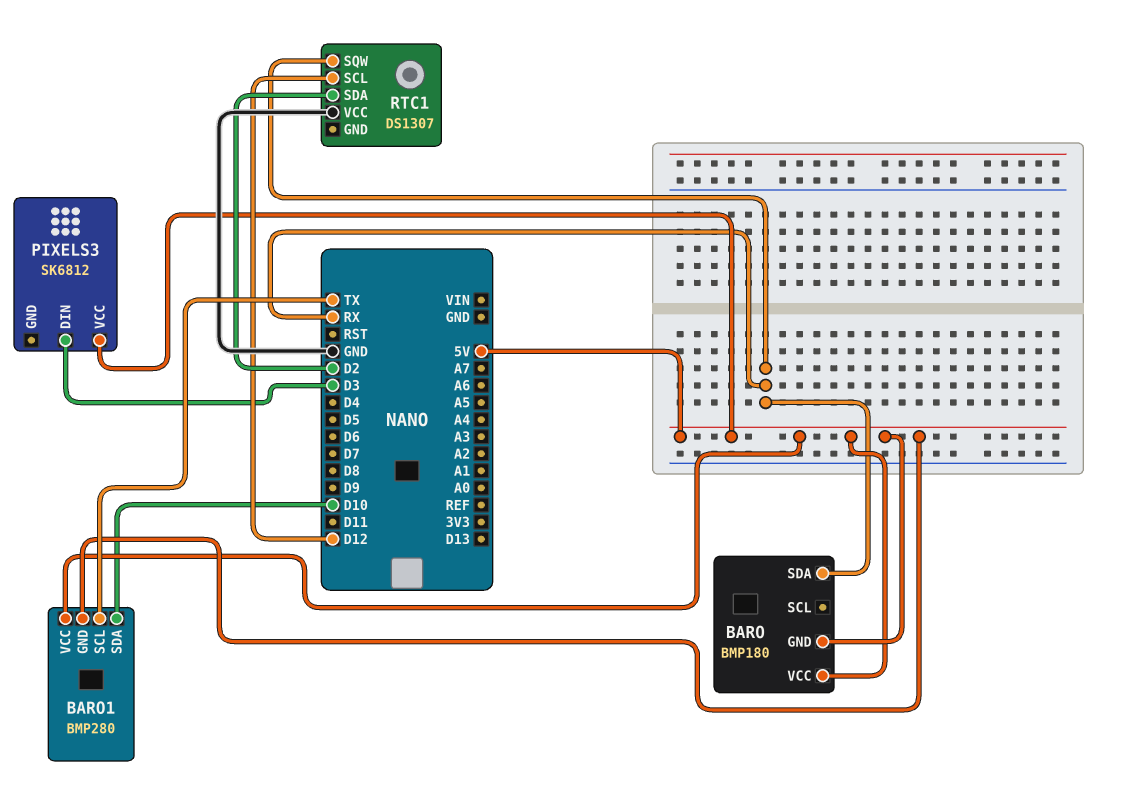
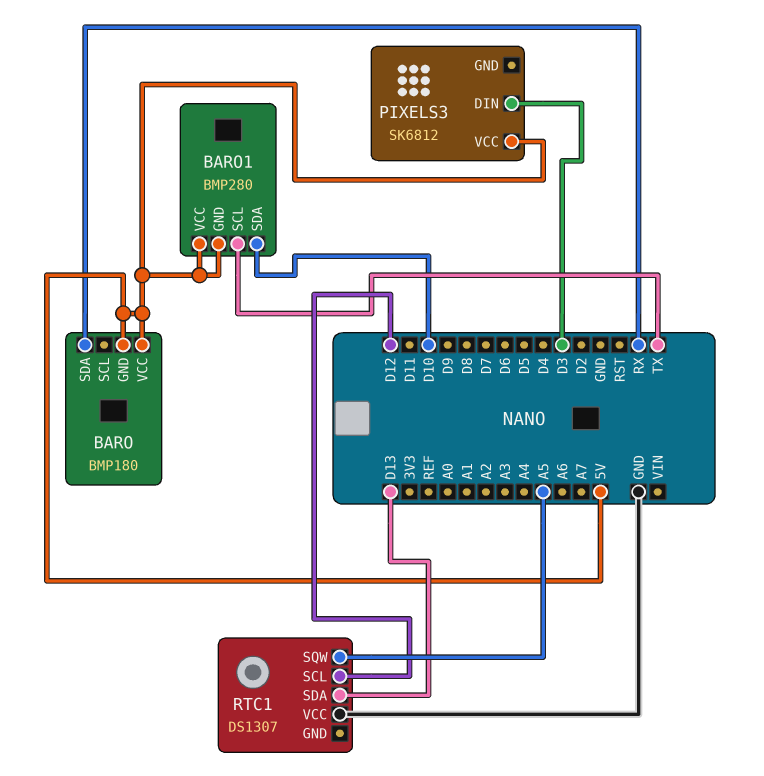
RTC1 pin SDA: D2 -> D13
RTC1 pin SQW: RX -> A5

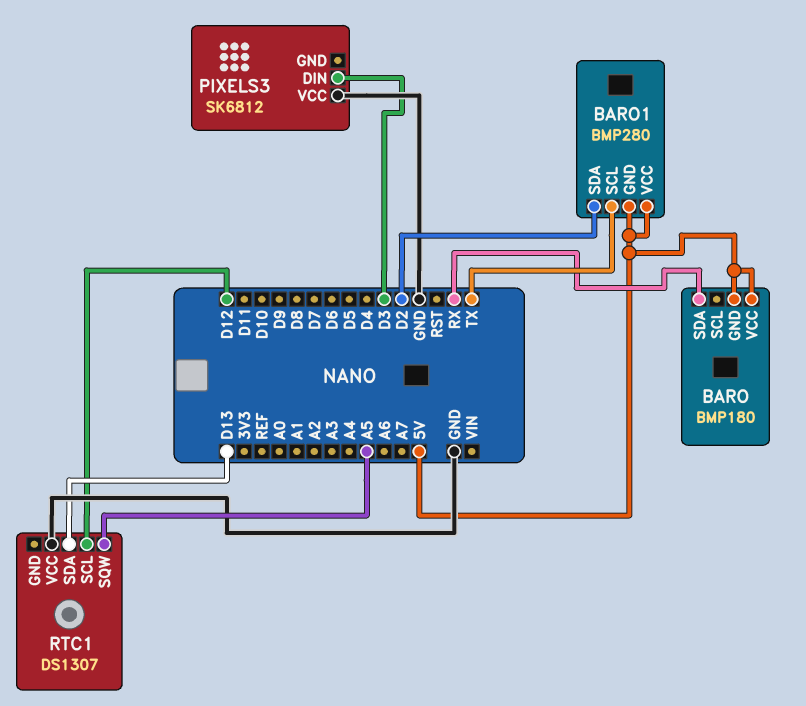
BARO1 pin SDA: D10 -> D2
PIXELS3 pin VCC: 5V -> GND

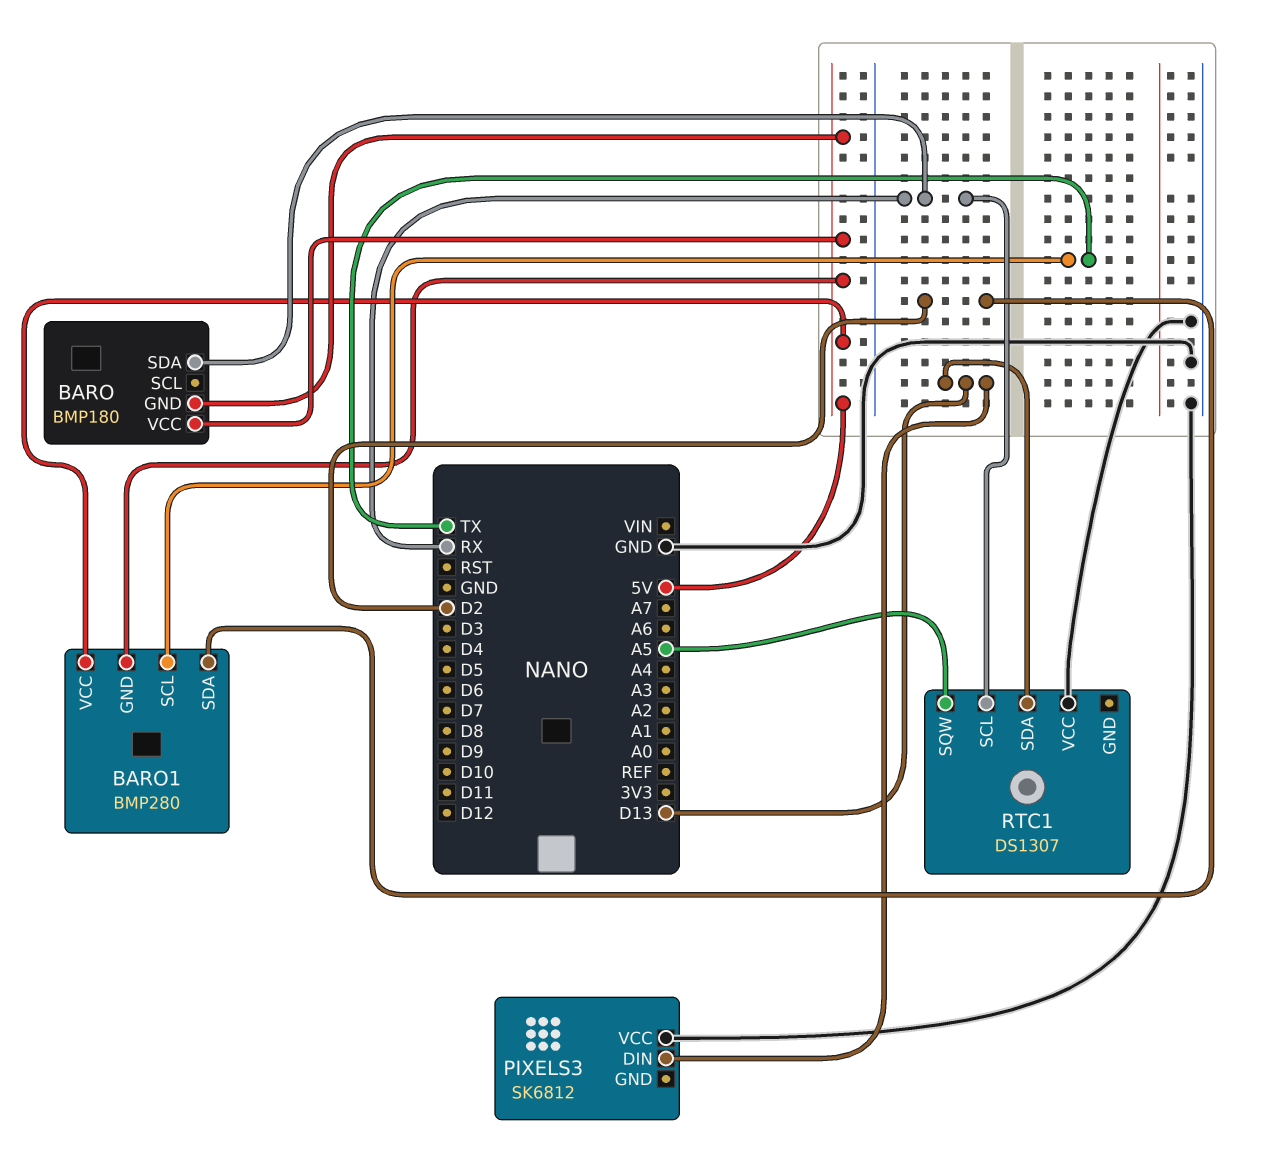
PIXELS3 pin DIN: D3 -> D13
RTC1 pin SCL: D12 -> RX

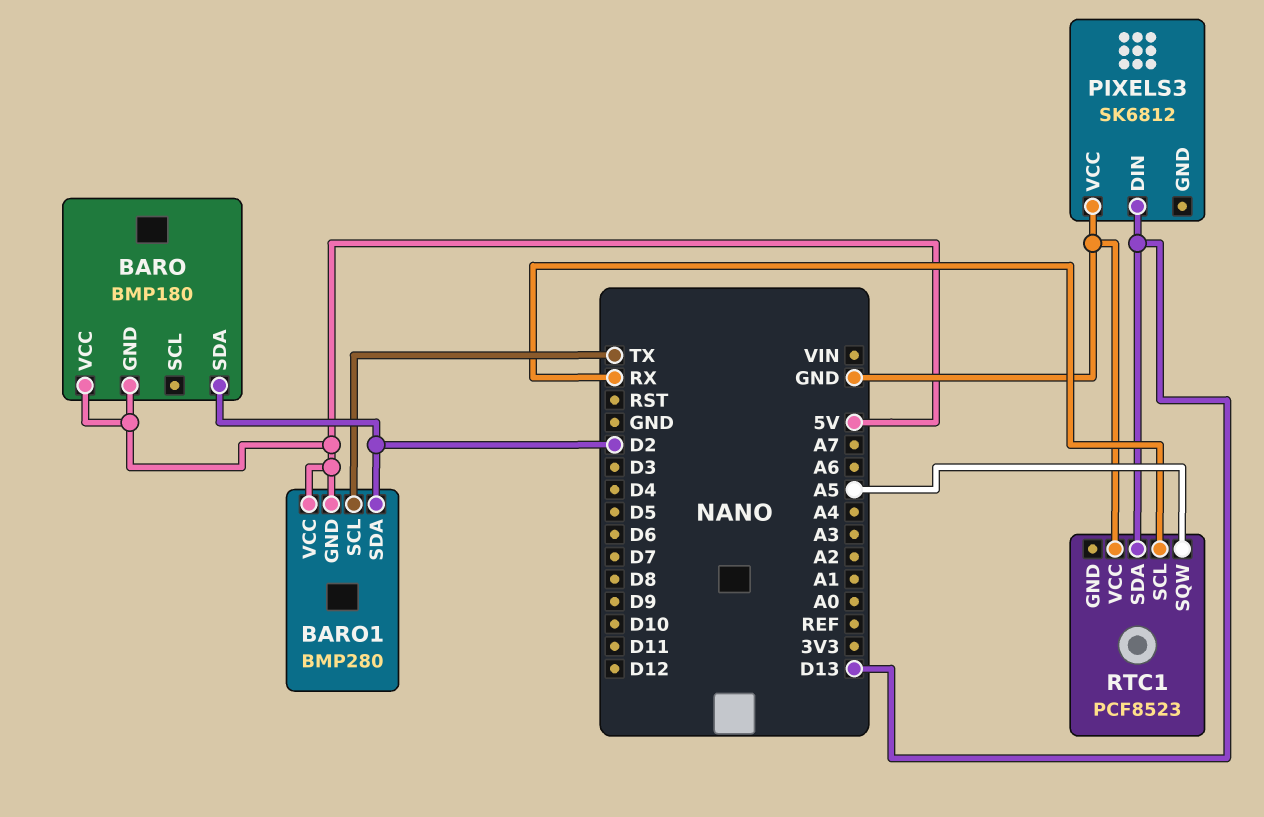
BARO pin SDA: RX -> D2
RTC1: DS1307 -> PCF8523

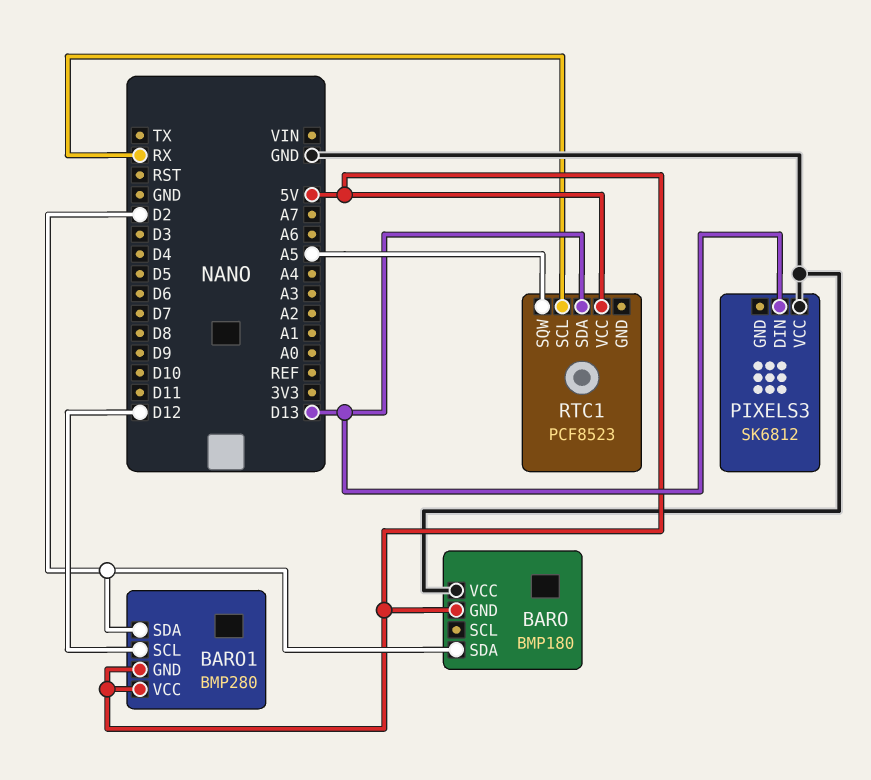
BARO pin VCC: 5V -> GND
BARO1 pin SCL: TX -> D12
RTC1 pin VCC: GND -> 5V

